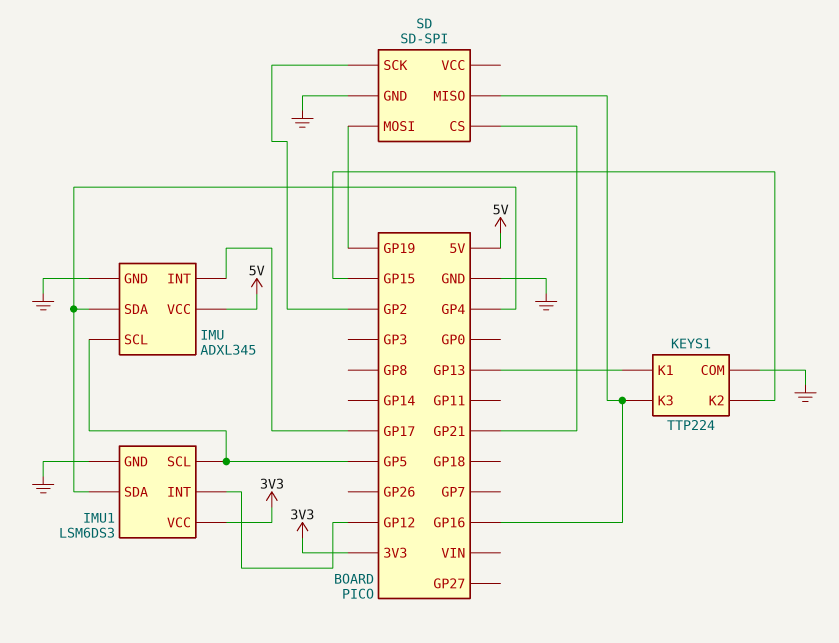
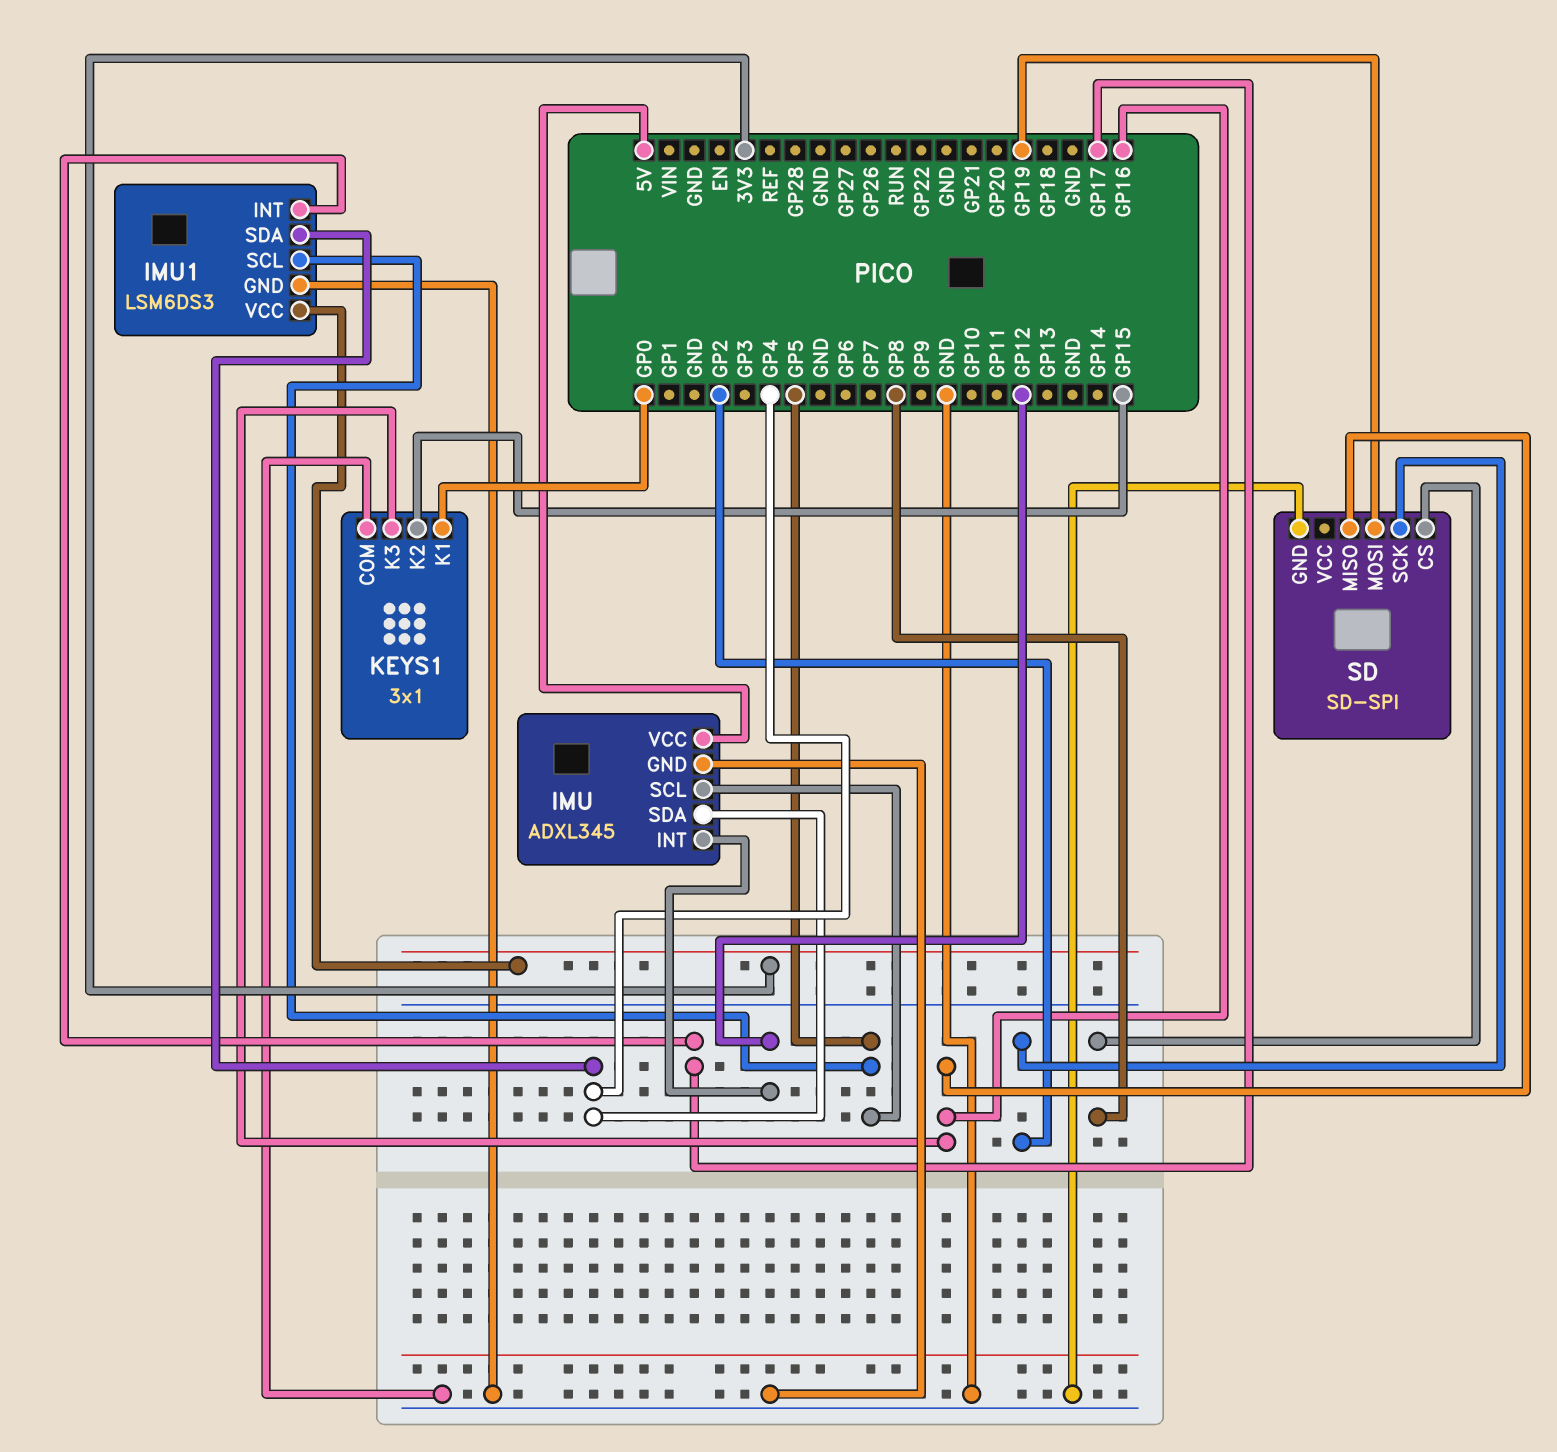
IMU pin INT: GP17 -> GP12
IMU1 pin INT: GP12 -> GP17
KEYS1: TTP224 -> 3x1
KEYS1 pin K1: GP13 -> GP0
SD pin CS: GP21 -> GP8

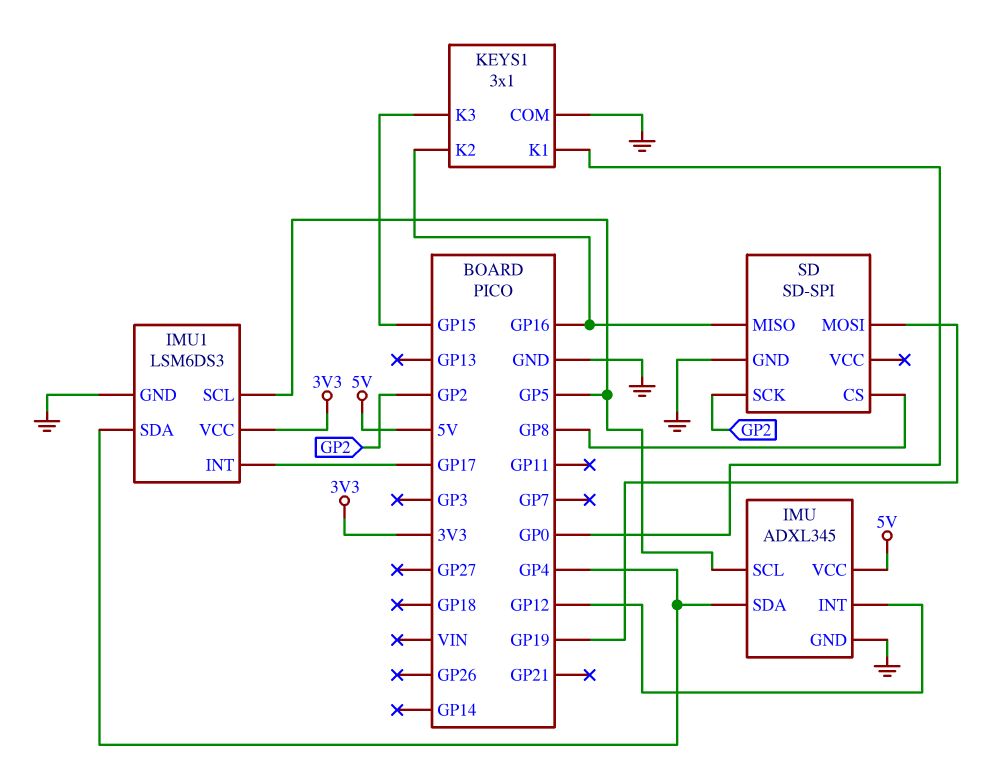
KEYS1 pin K2: GP15 -> GP16
KEYS1 pin K3: GP16 -> GP15

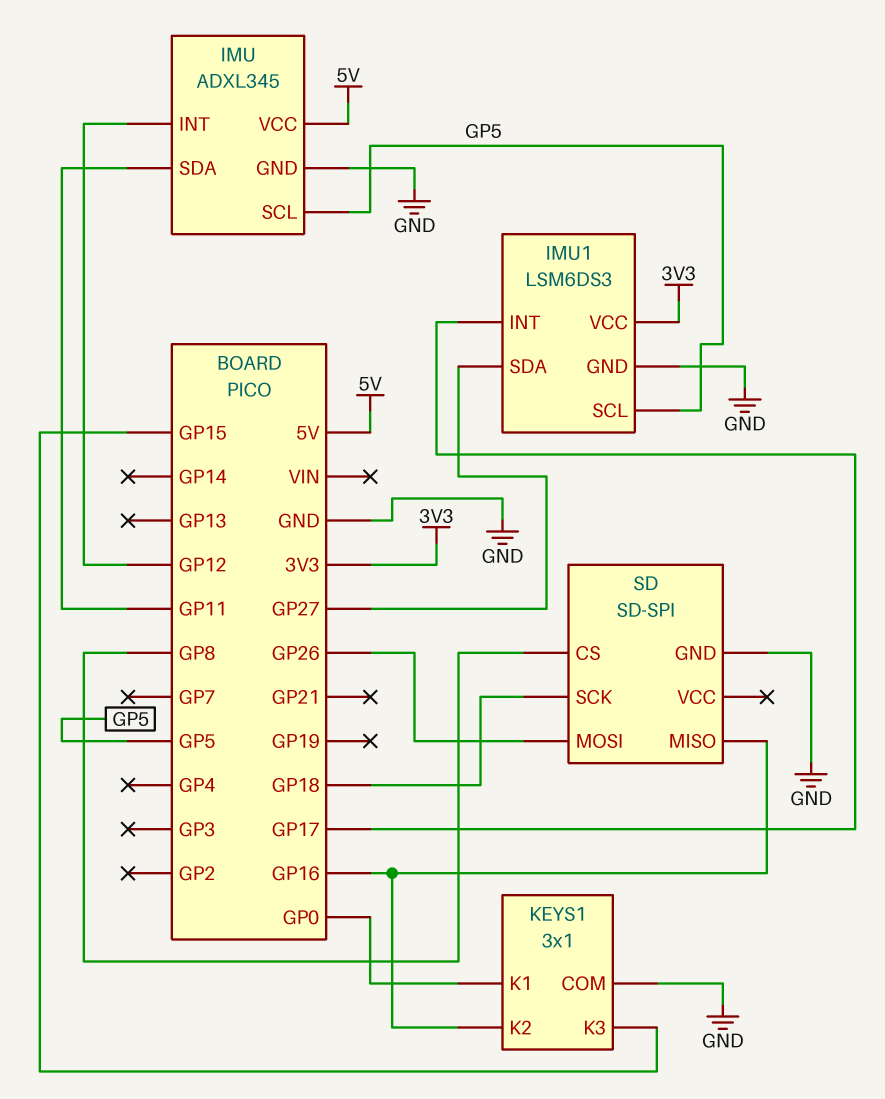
IMU pin SDA: GP4 -> GP11
IMU1 pin SDA: GP4 -> GP27
SD pin MOSI: GP19 -> GP26
SD pin SCK: GP2 -> GP18

